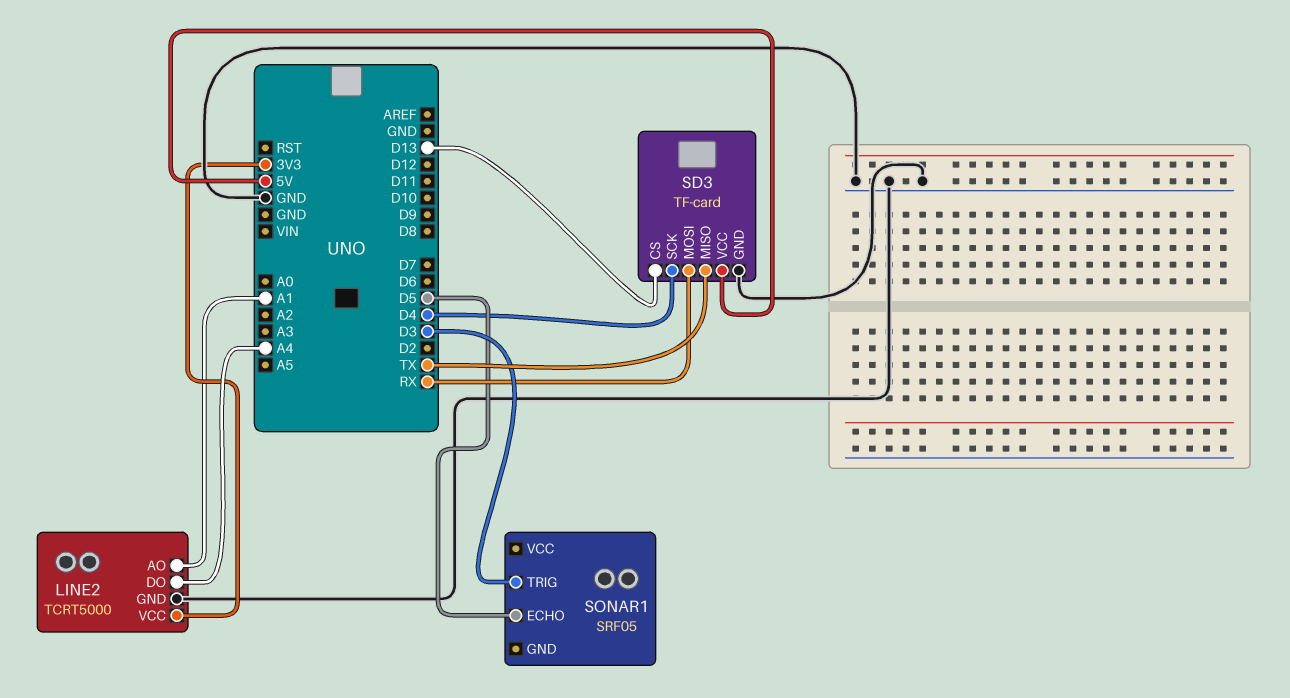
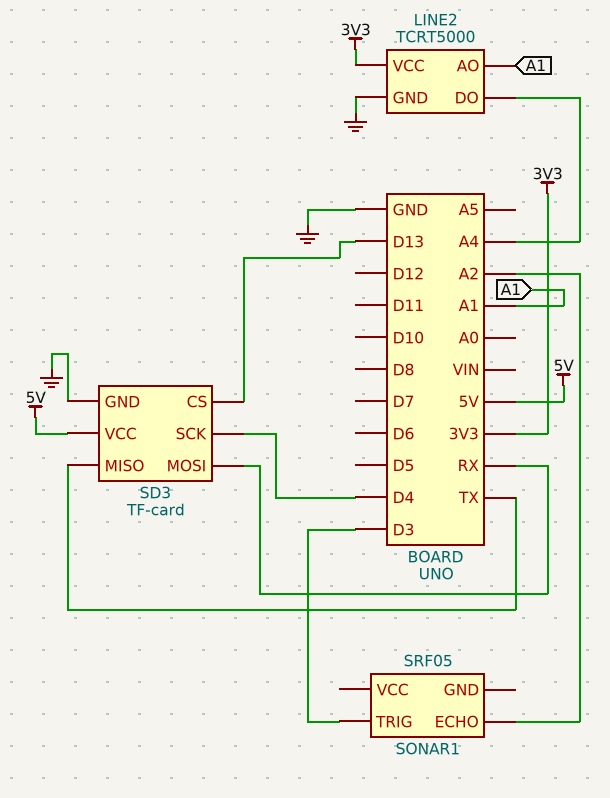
SONAR1 pin ECHO: D5 -> A2

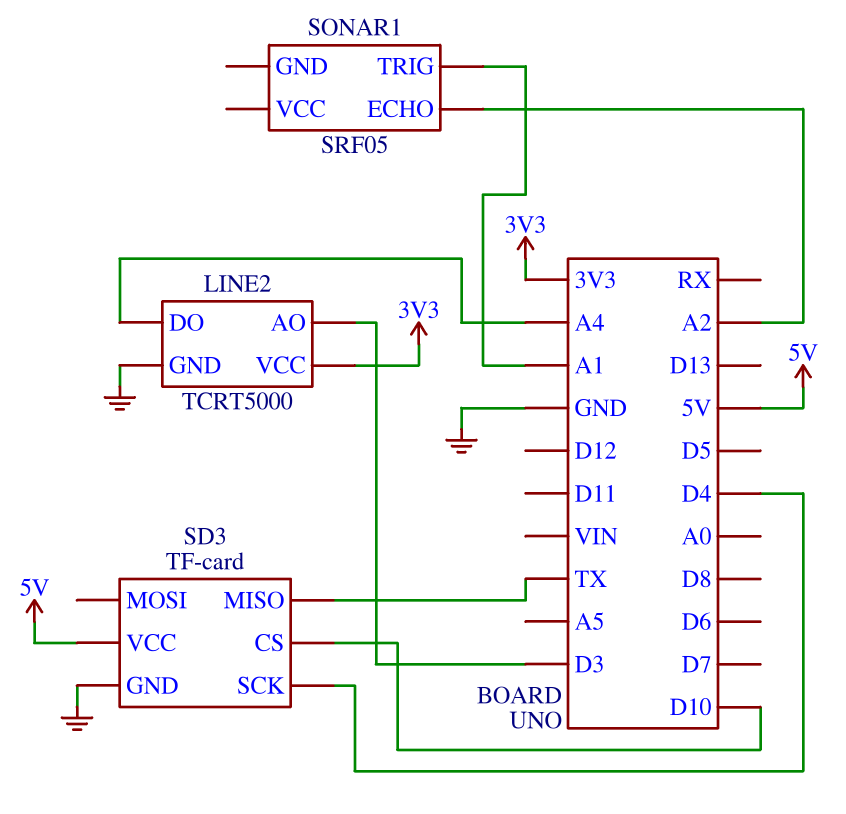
LINE2 pin AO: A1 -> D3
SD3 pin CS: D13 -> D10
SD3 pin MOSI: RX -> none
SONAR1 pin TRIG: D3 -> A1

